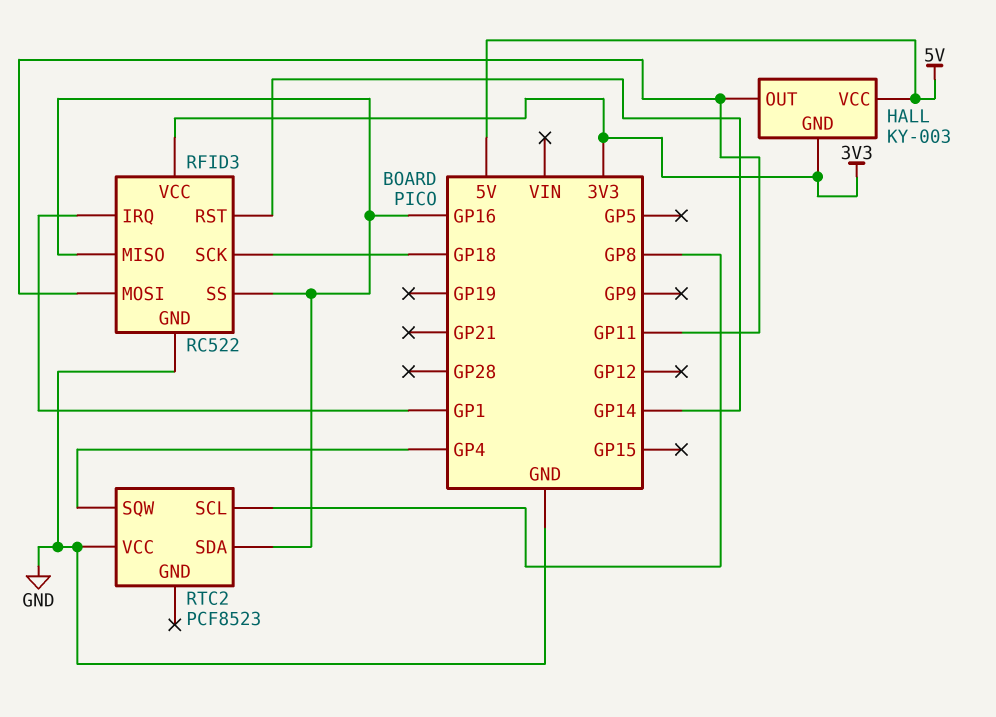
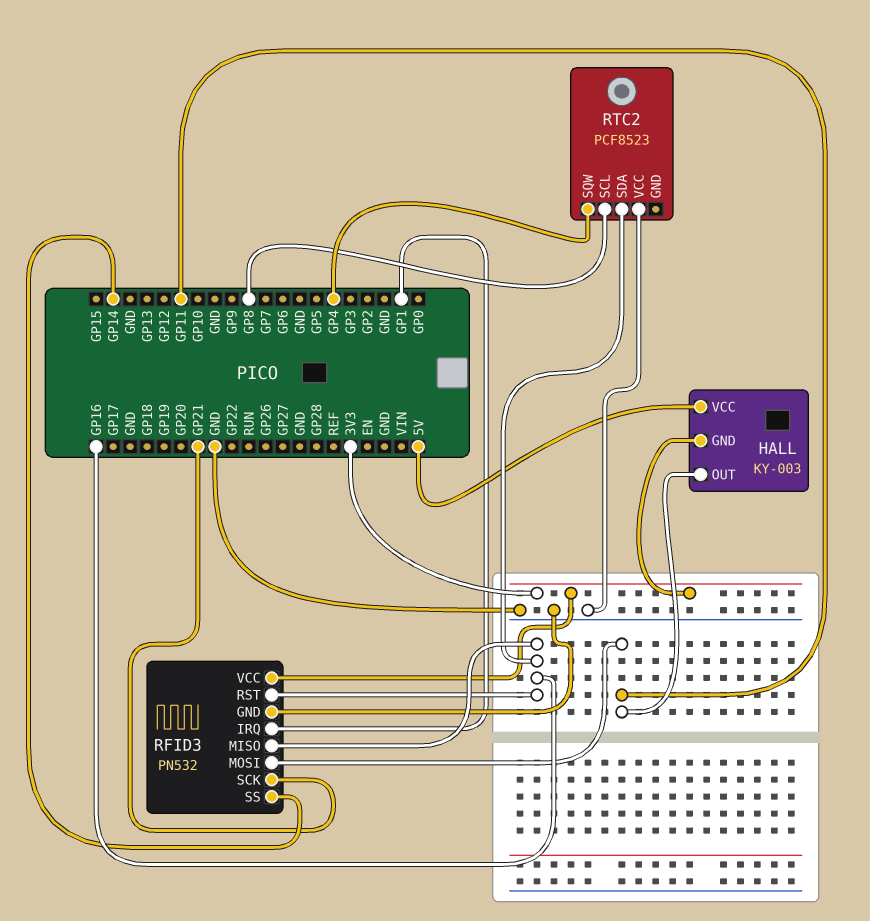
RFID3: RC522 -> PN532
RFID3 pin RST: GP14 -> GP16
RFID3 pin SCK: GP18 -> GP21
RFID3 pin SS: GP16 -> GP14

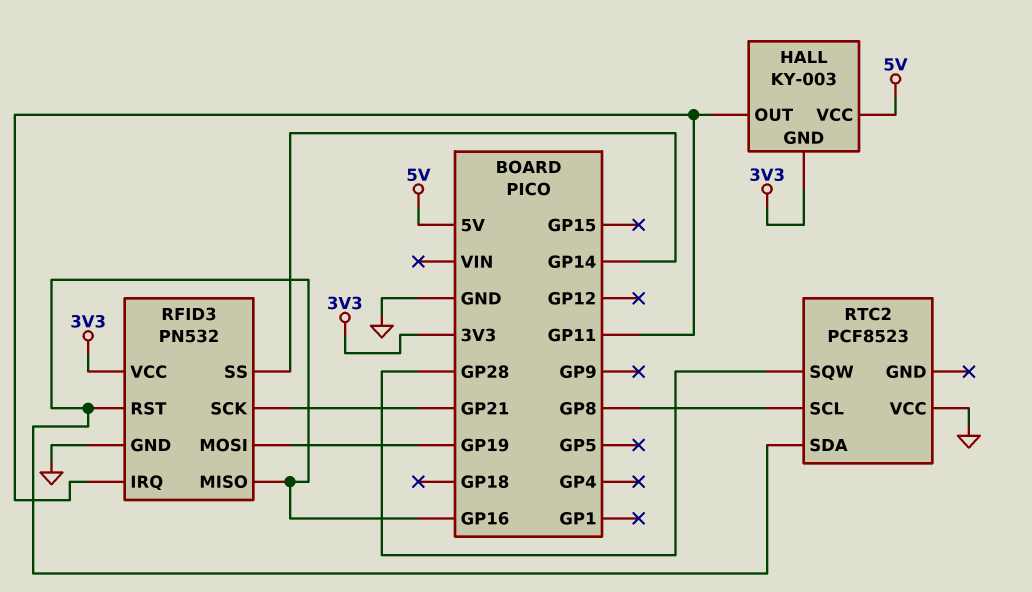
RFID3 pin IRQ: GP1 -> GP11
RFID3 pin MOSI: GP11 -> GP19
RTC2 pin SQW: GP4 -> GP28

